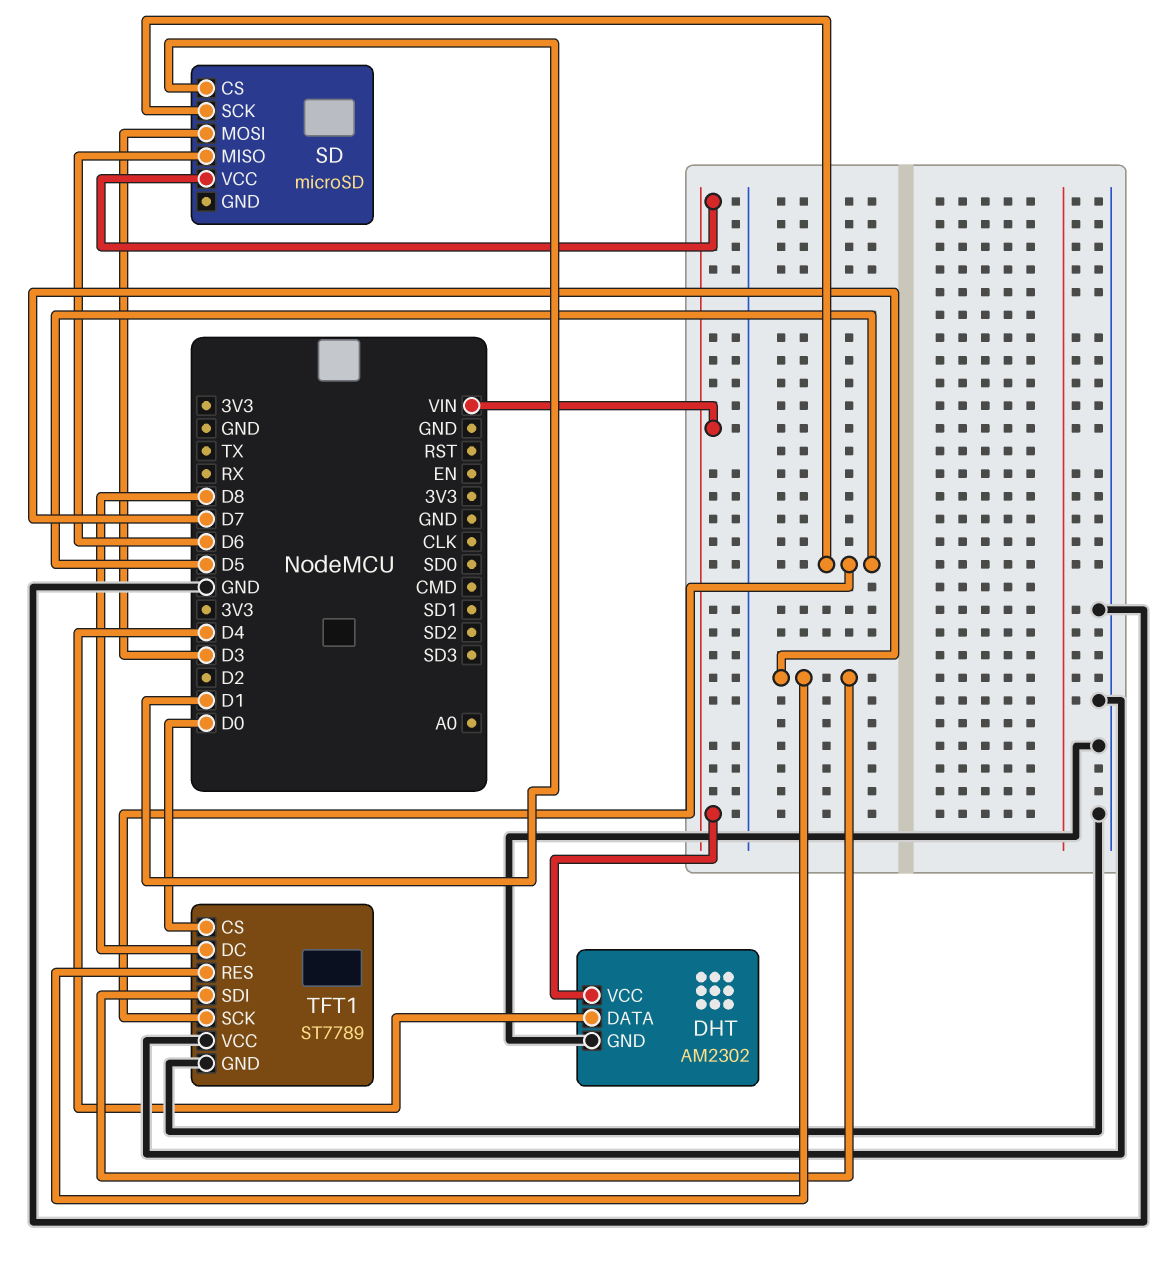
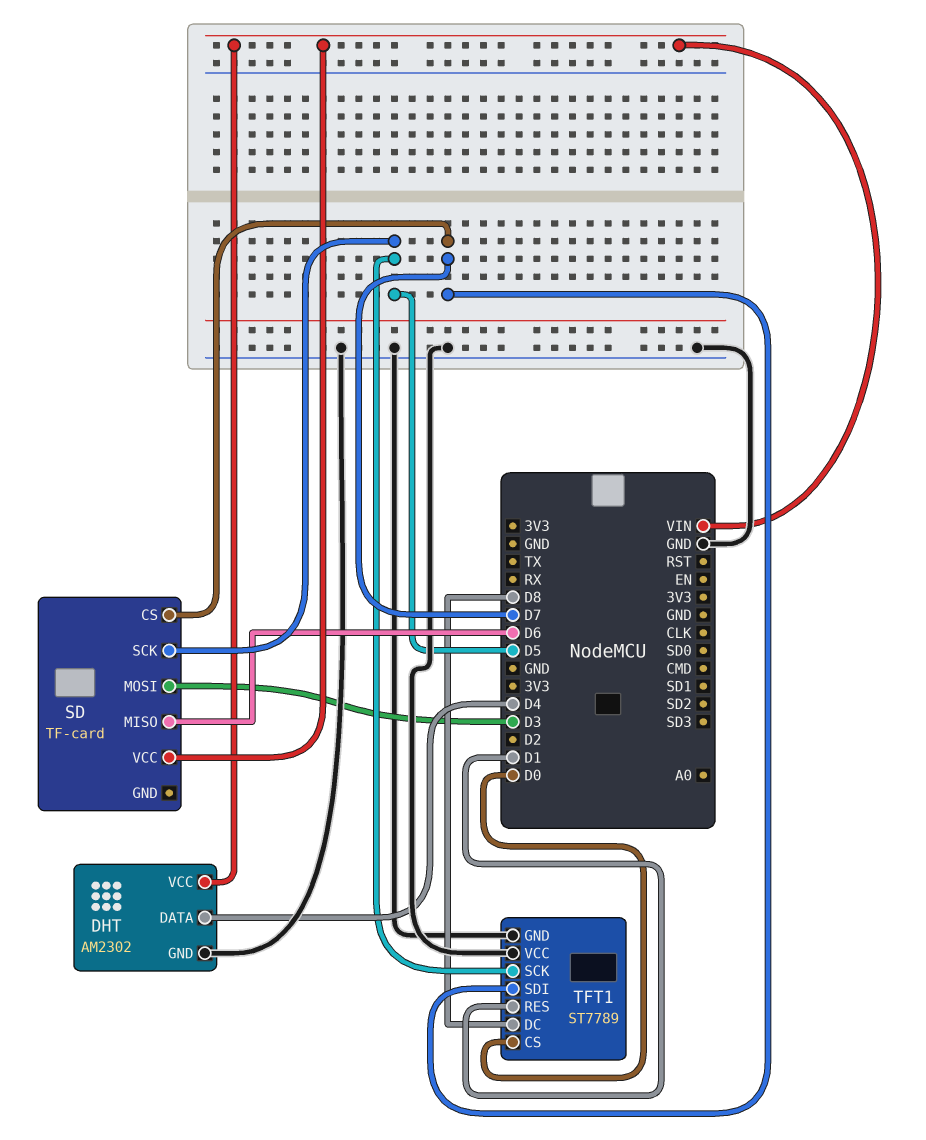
SD: microSD -> TF-card
SD pin CS: D1 -> D7
TFT1 pin RES: D7 -> D1

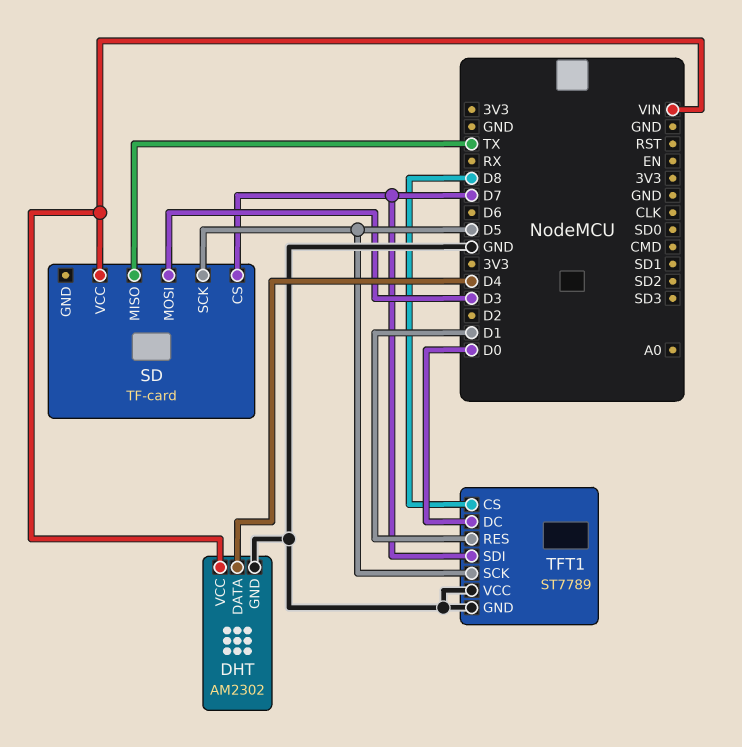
SD pin MISO: D6 -> TX
TFT1 pin CS: D0 -> D8
TFT1 pin DC: D8 -> D0

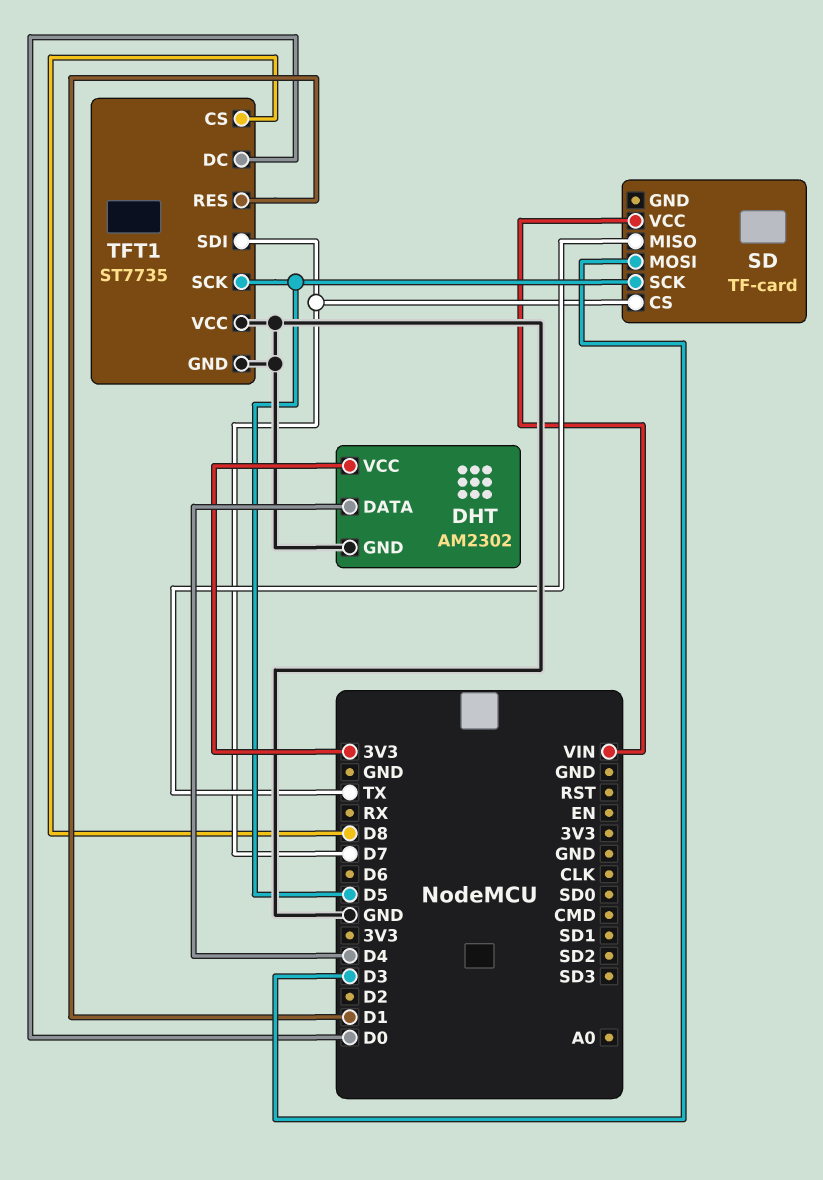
DHT pin VCC: VIN -> 3V3
TFT1: ST7789 -> ST7735

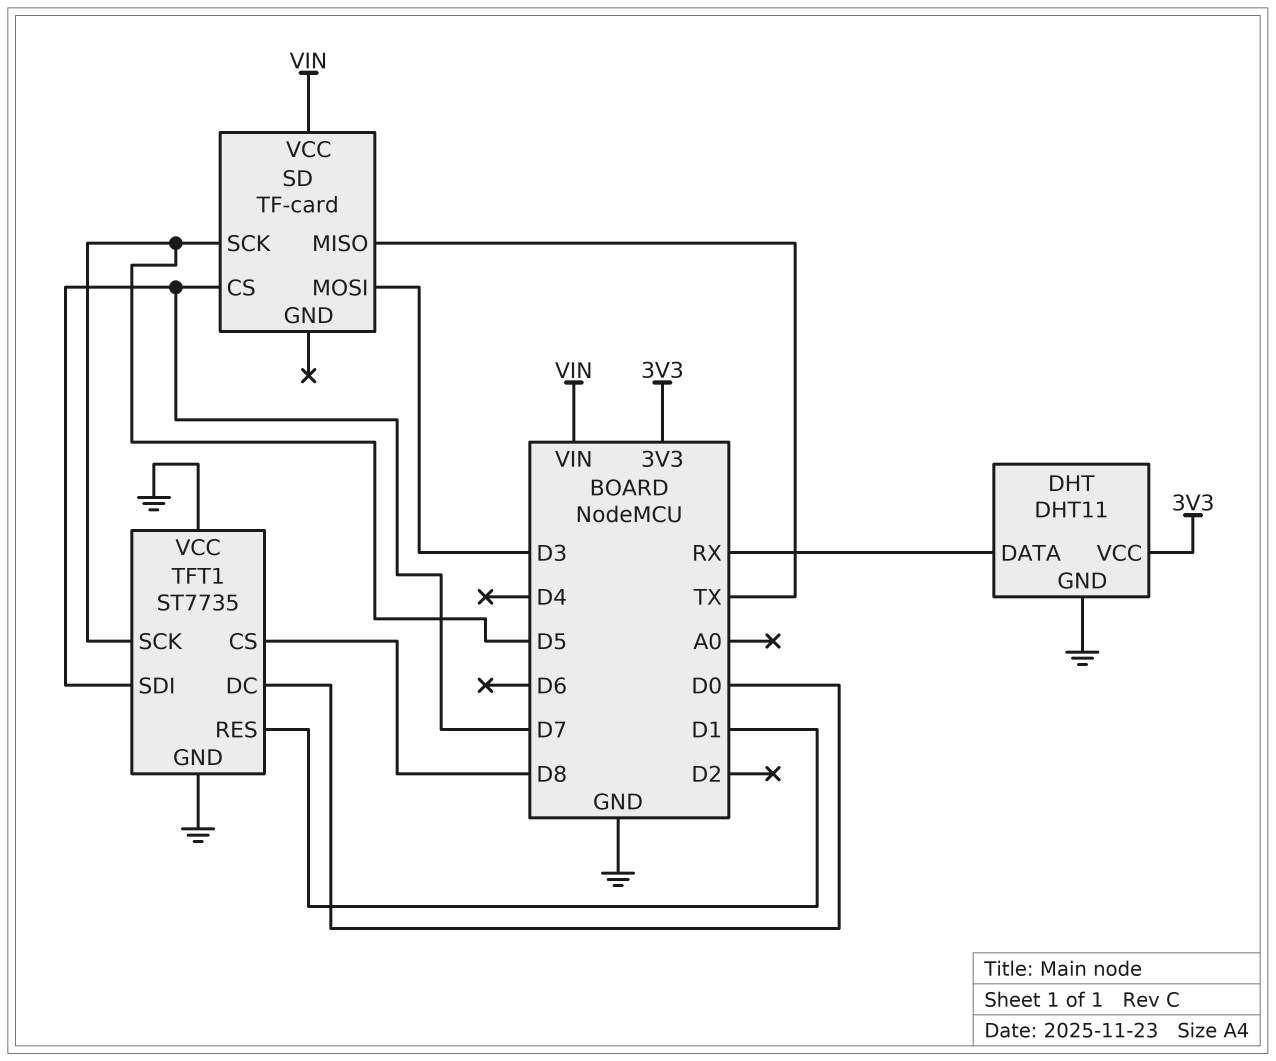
DHT: AM2302 -> DHT11
DHT pin DATA: D4 -> RX

